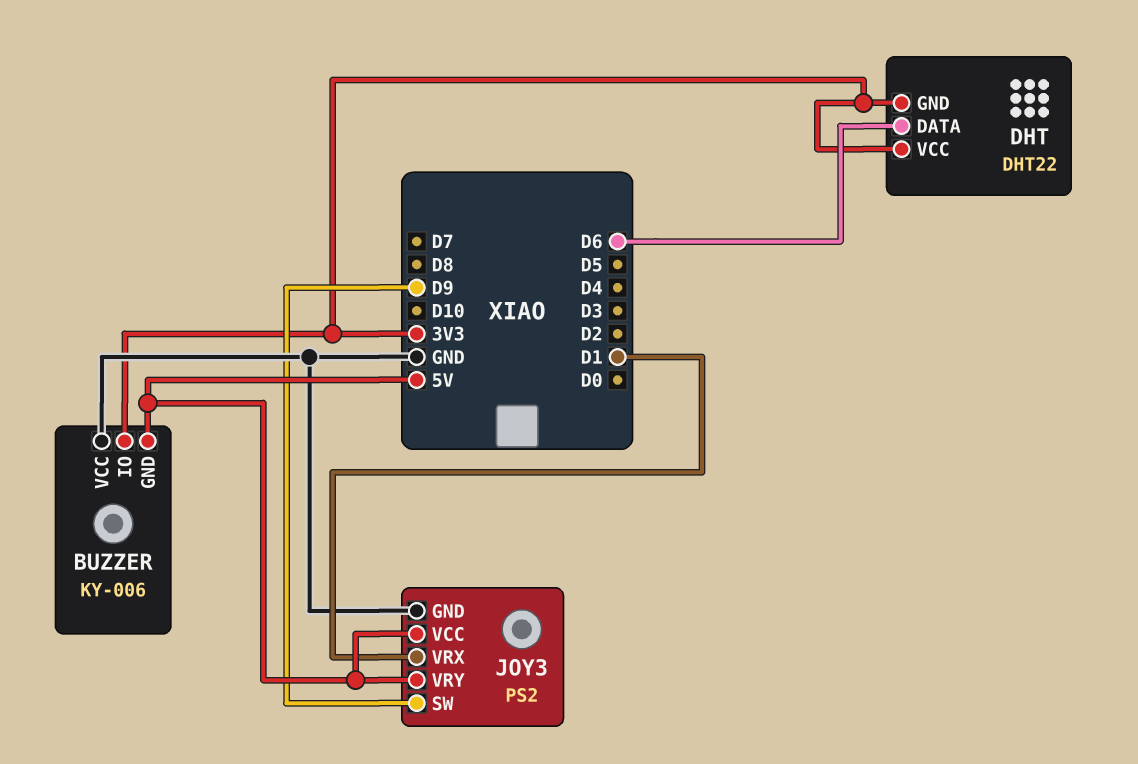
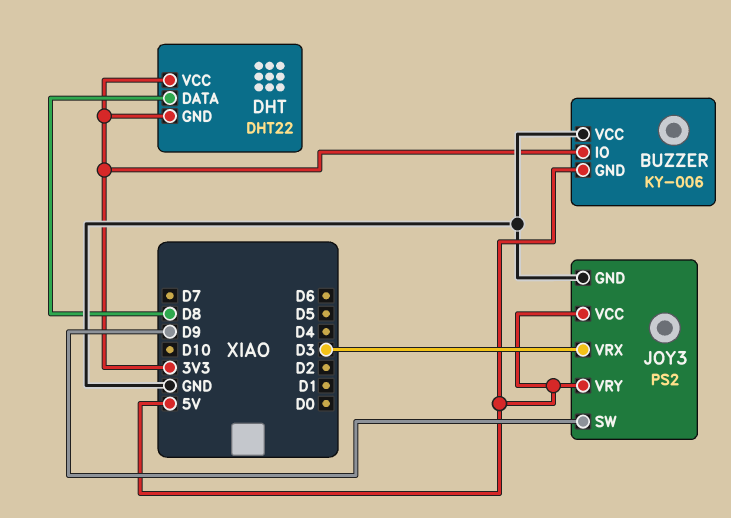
DHT pin DATA: D6 -> D8
JOY3 pin VRX: D1 -> D3

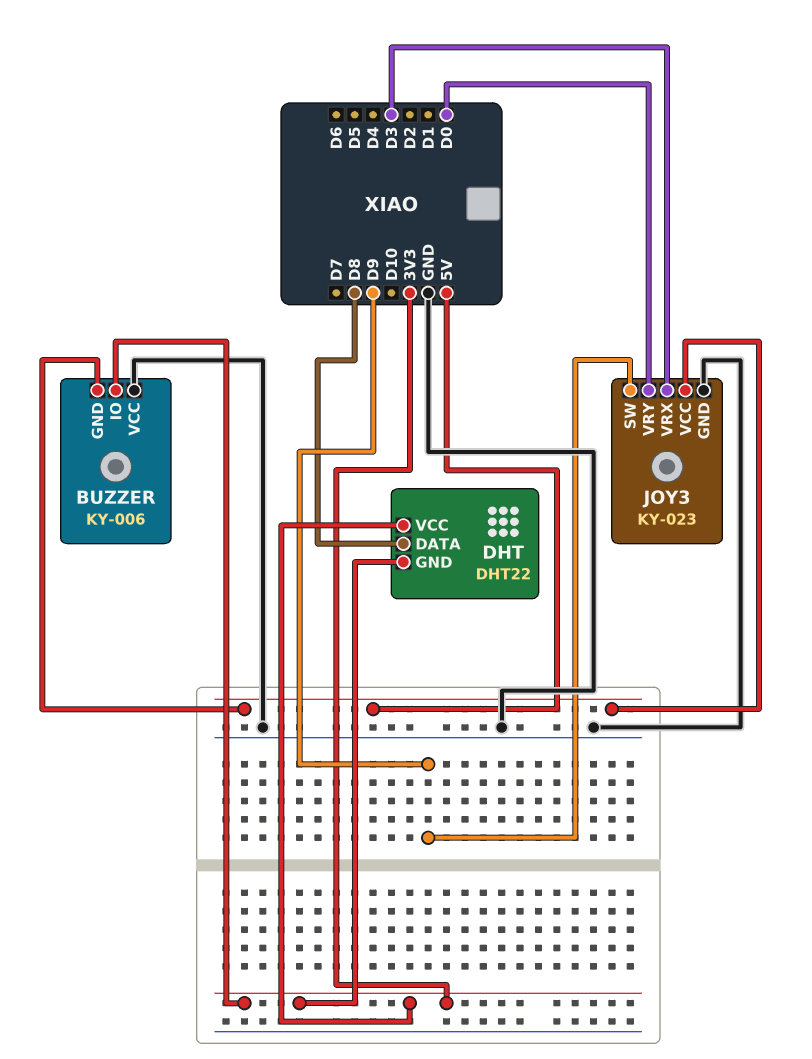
JOY3: PS2 -> KY-023
JOY3 pin VRY: 5V -> D0

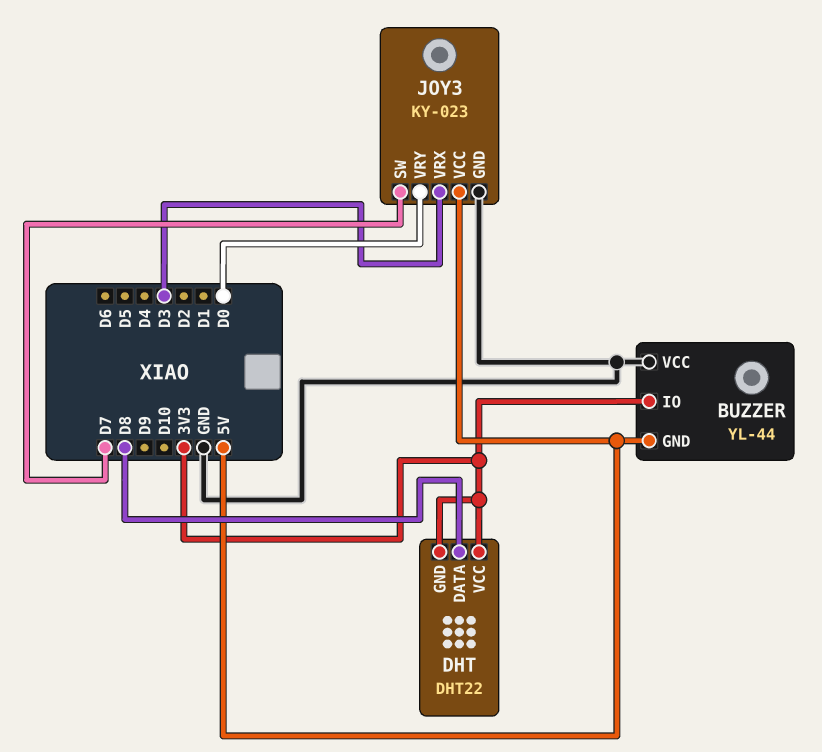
BUZZER: KY-006 -> YL-44
JOY3 pin SW: D9 -> D7

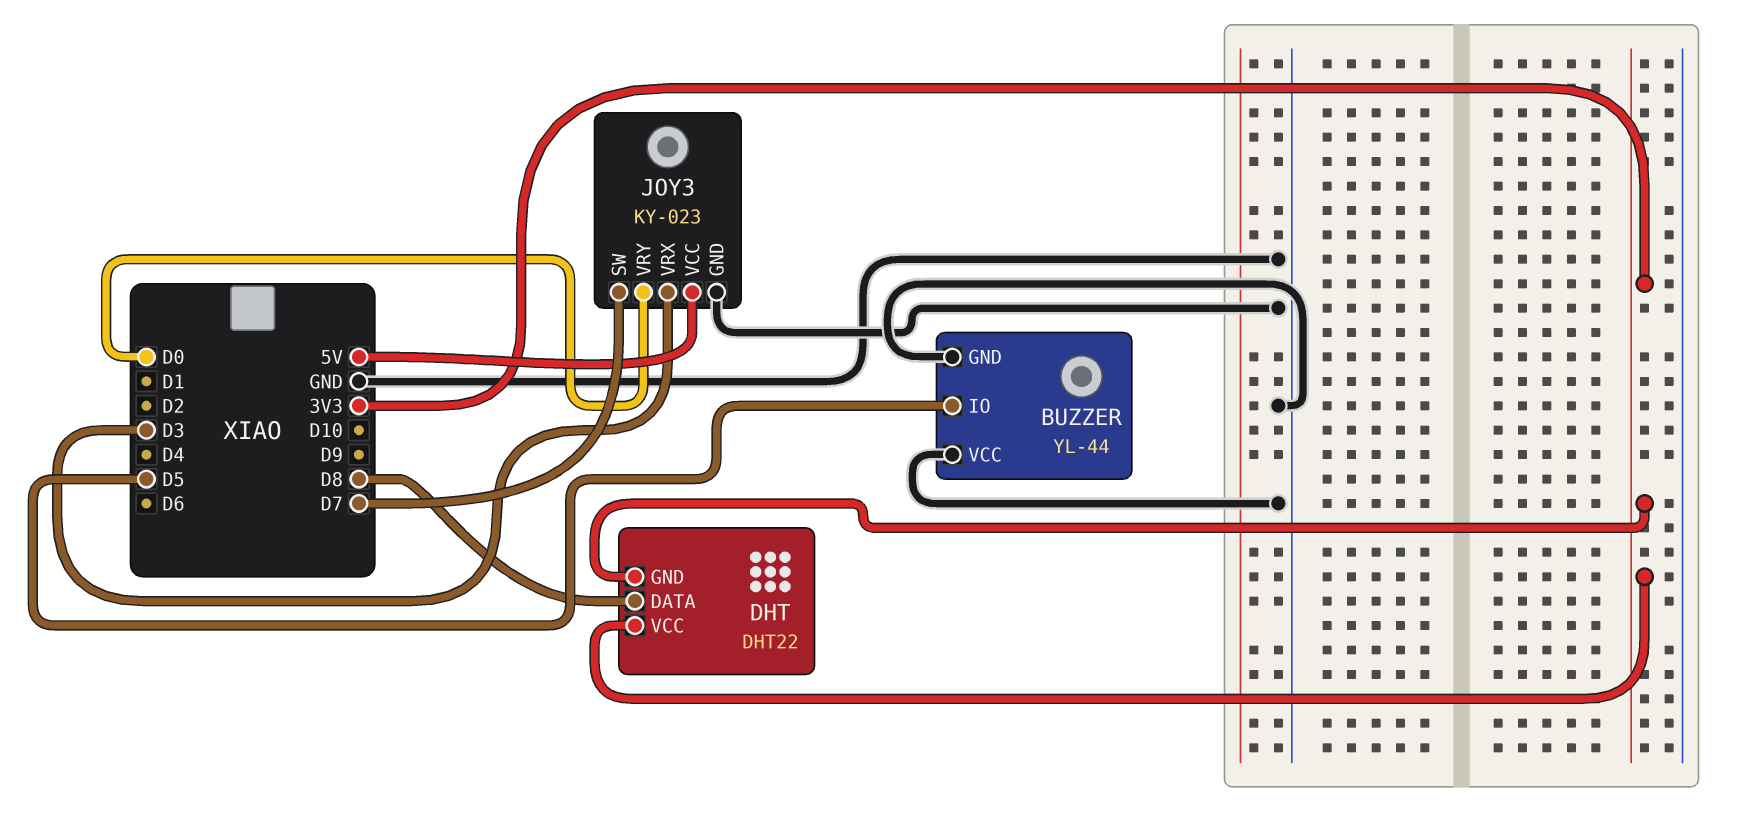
BUZZER pin GND: 5V -> GND
BUZZER pin IO: 3V3 -> D5

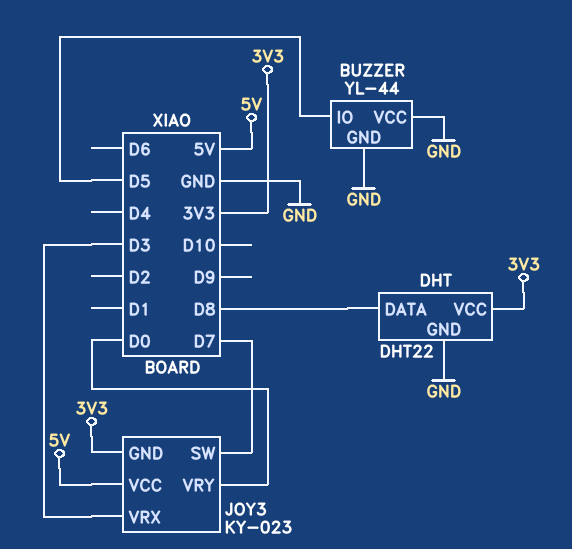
DHT pin GND: 3V3 -> GND
JOY3 pin GND: GND -> 3V3

